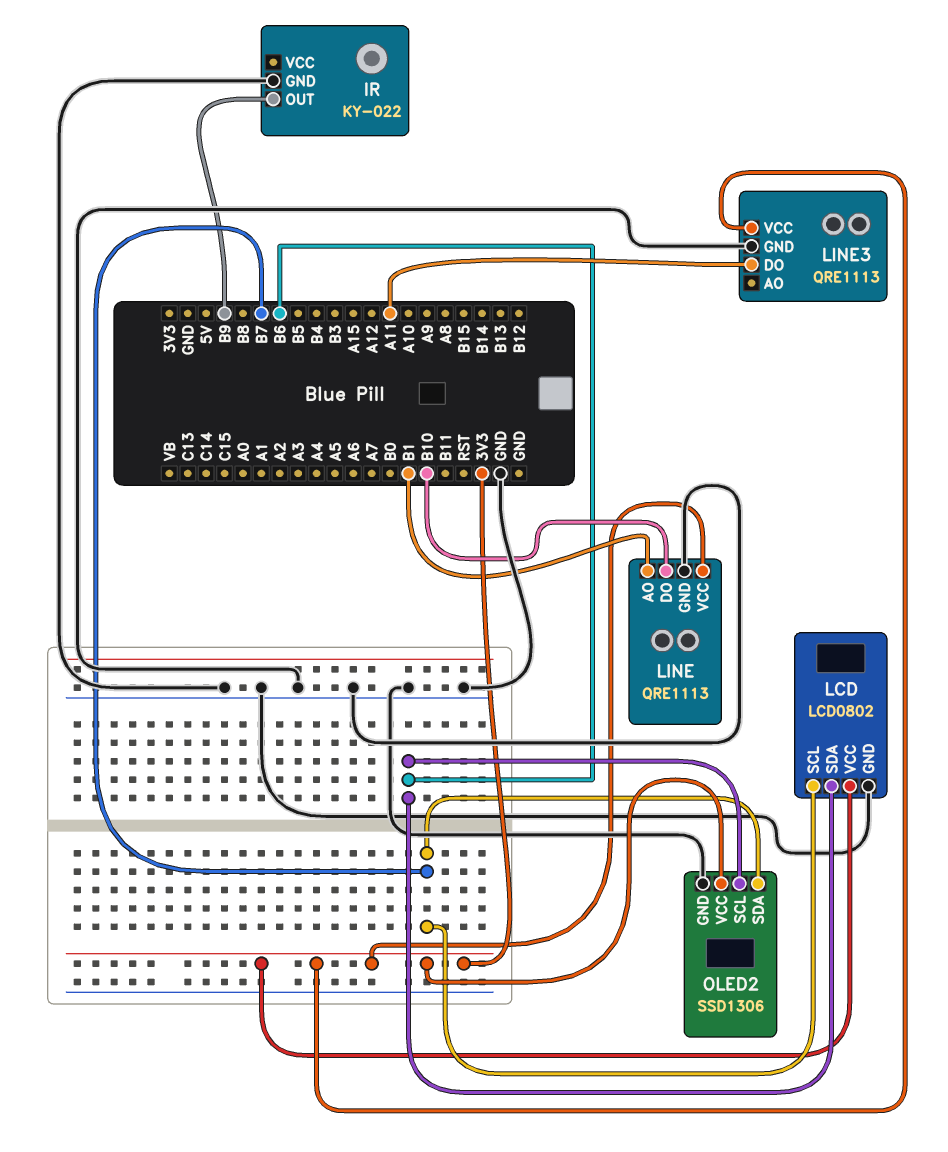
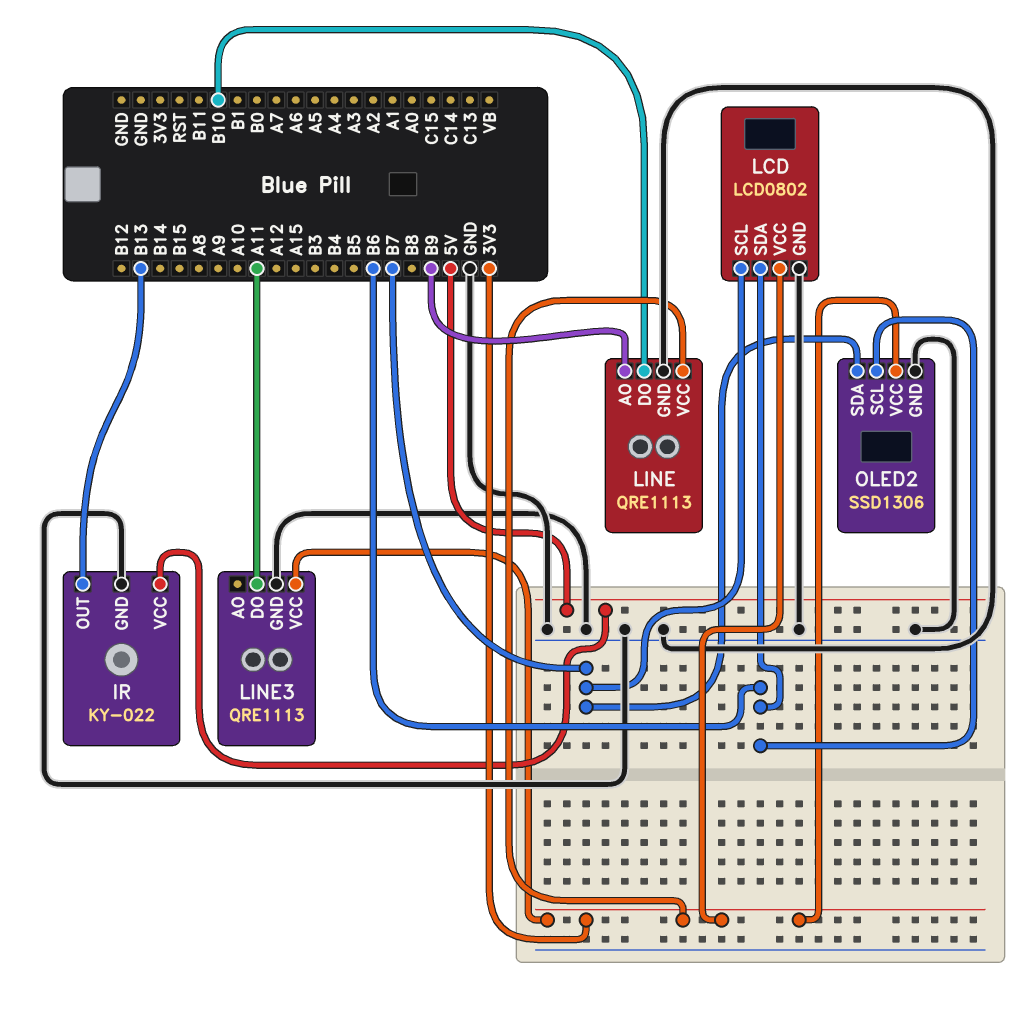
IR pin OUT: B9 -> B13
IR pin VCC: none -> 5V
LINE pin AO: B1 -> B9

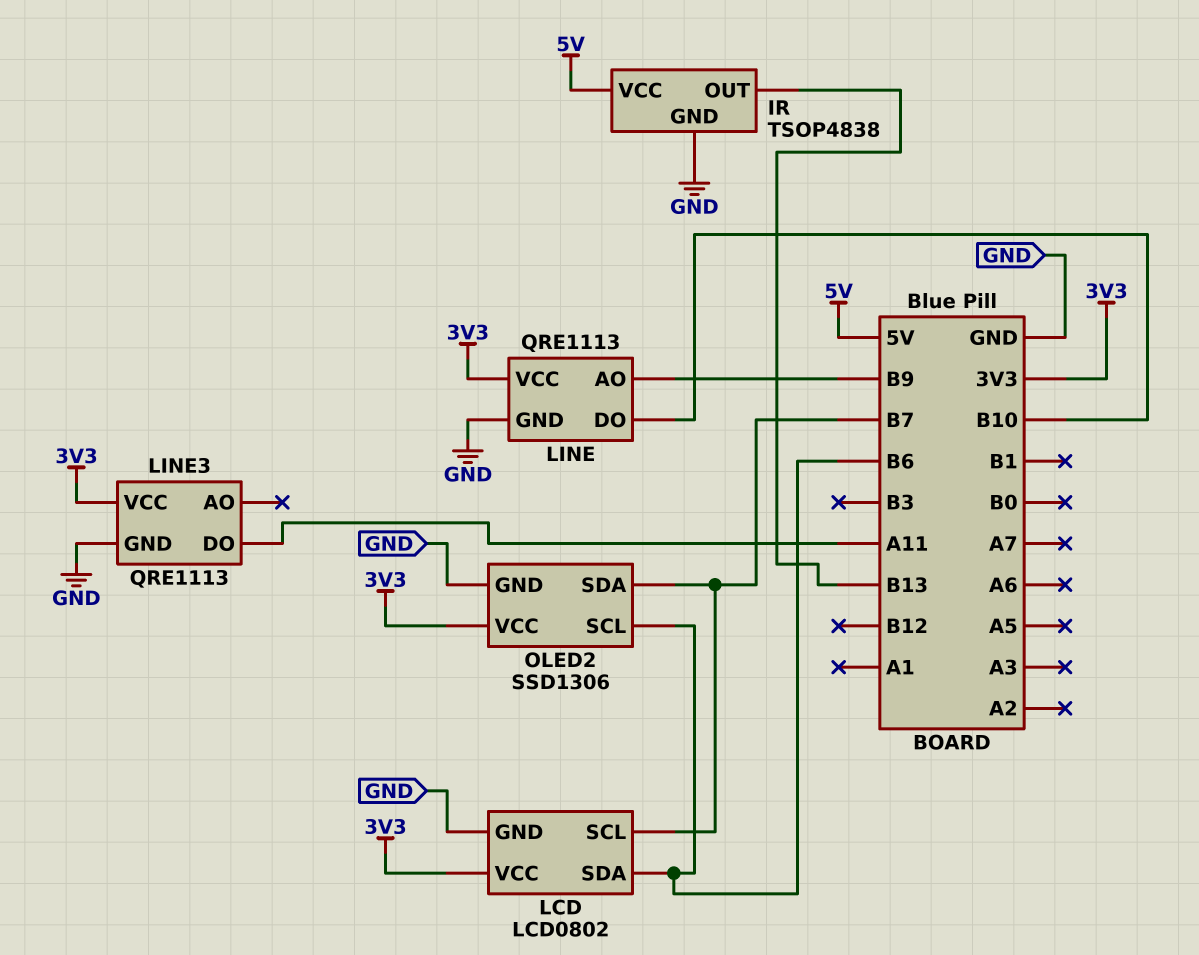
IR: KY-022 -> TSOP4838

